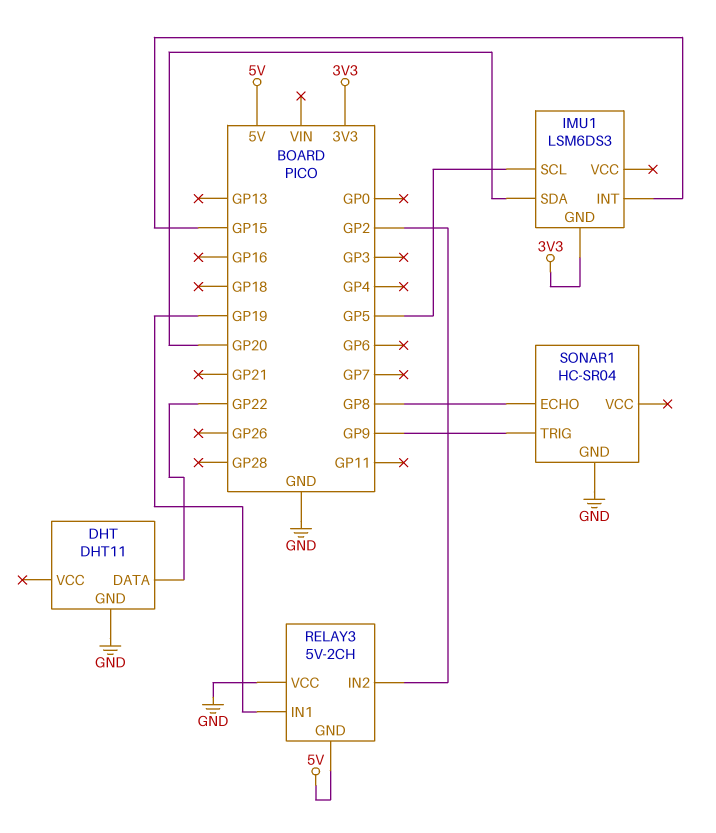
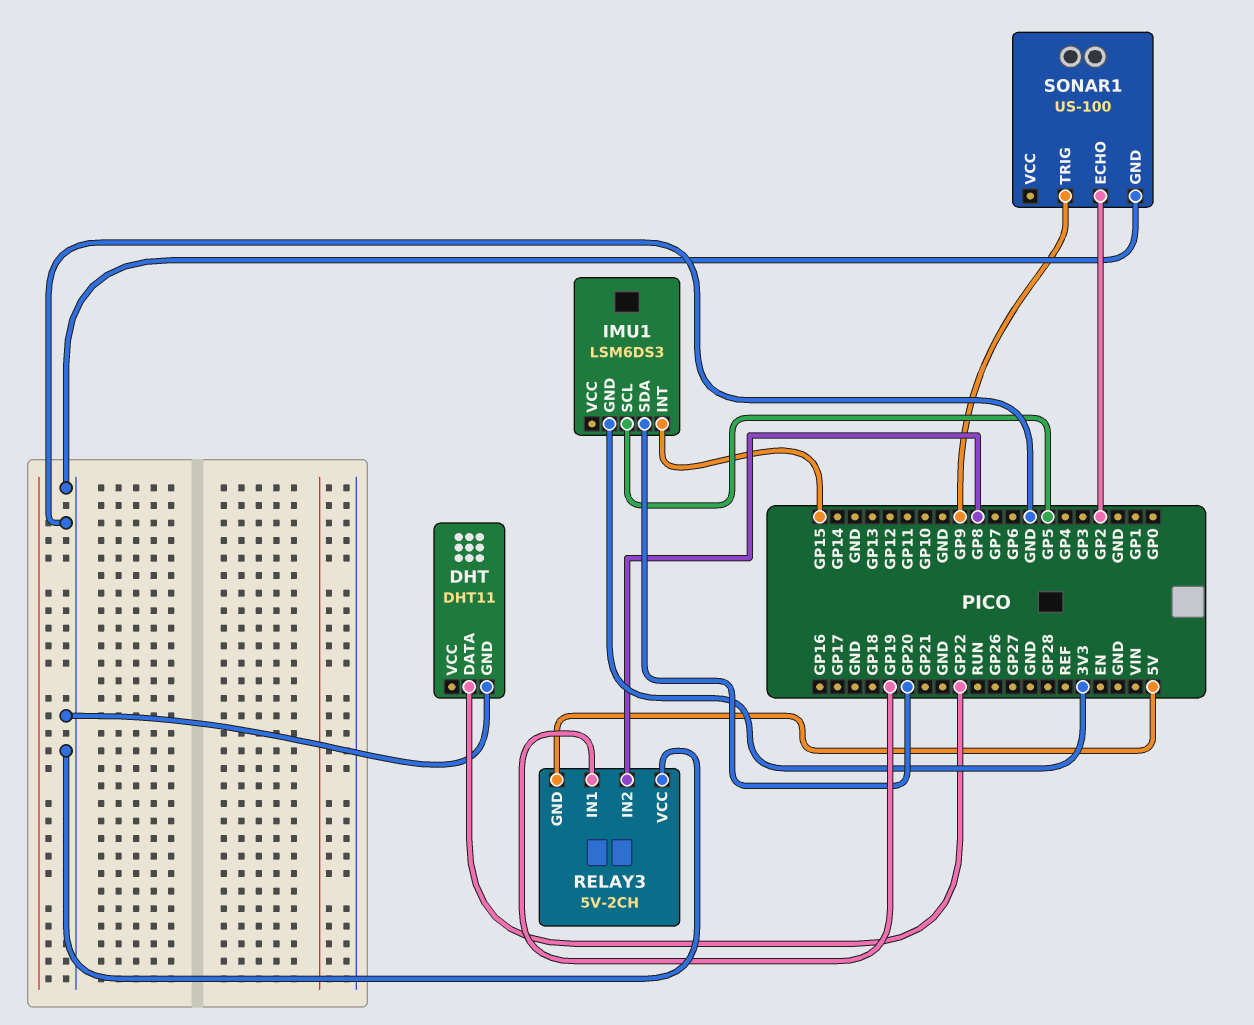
RELAY3 pin IN2: GP2 -> GP8
SONAR1: HC-SR04 -> US-100
SONAR1 pin ECHO: GP8 -> GP2

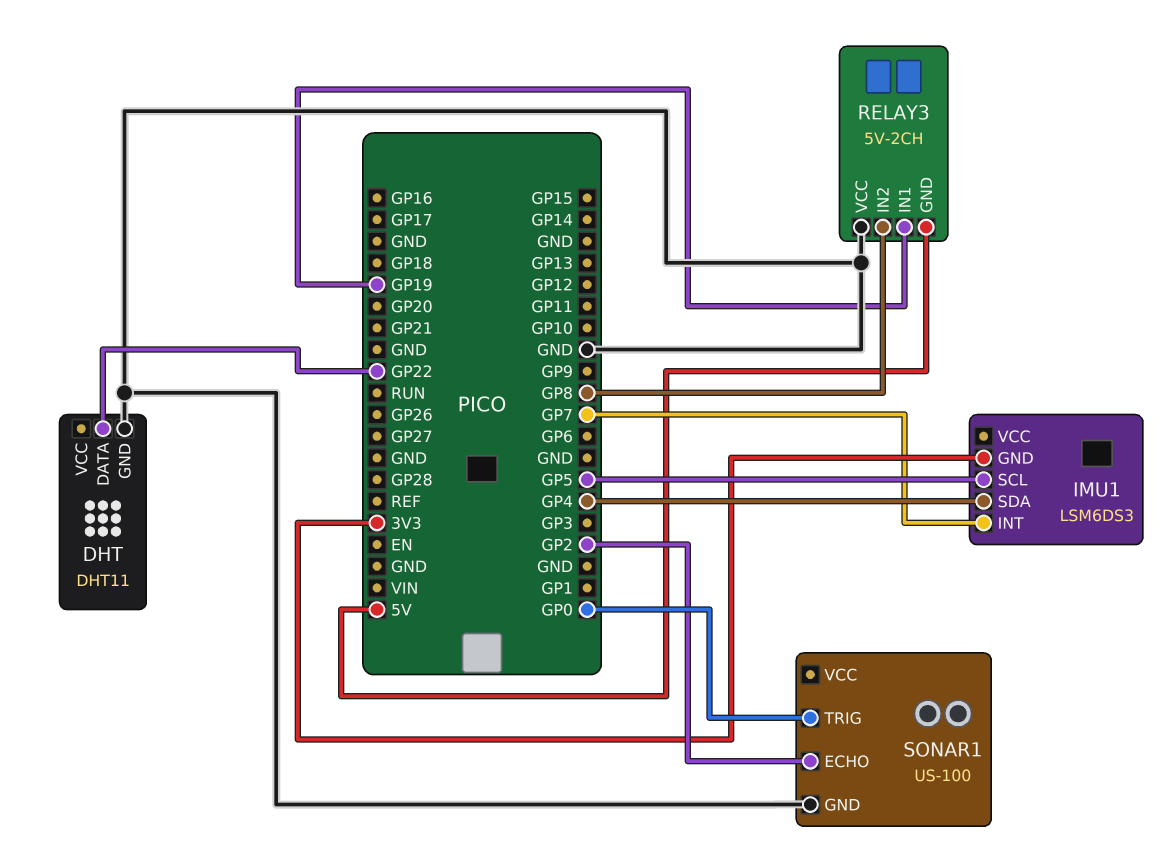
IMU1 pin INT: GP15 -> GP7
IMU1 pin SDA: GP20 -> GP4
SONAR1 pin TRIG: GP9 -> GP0

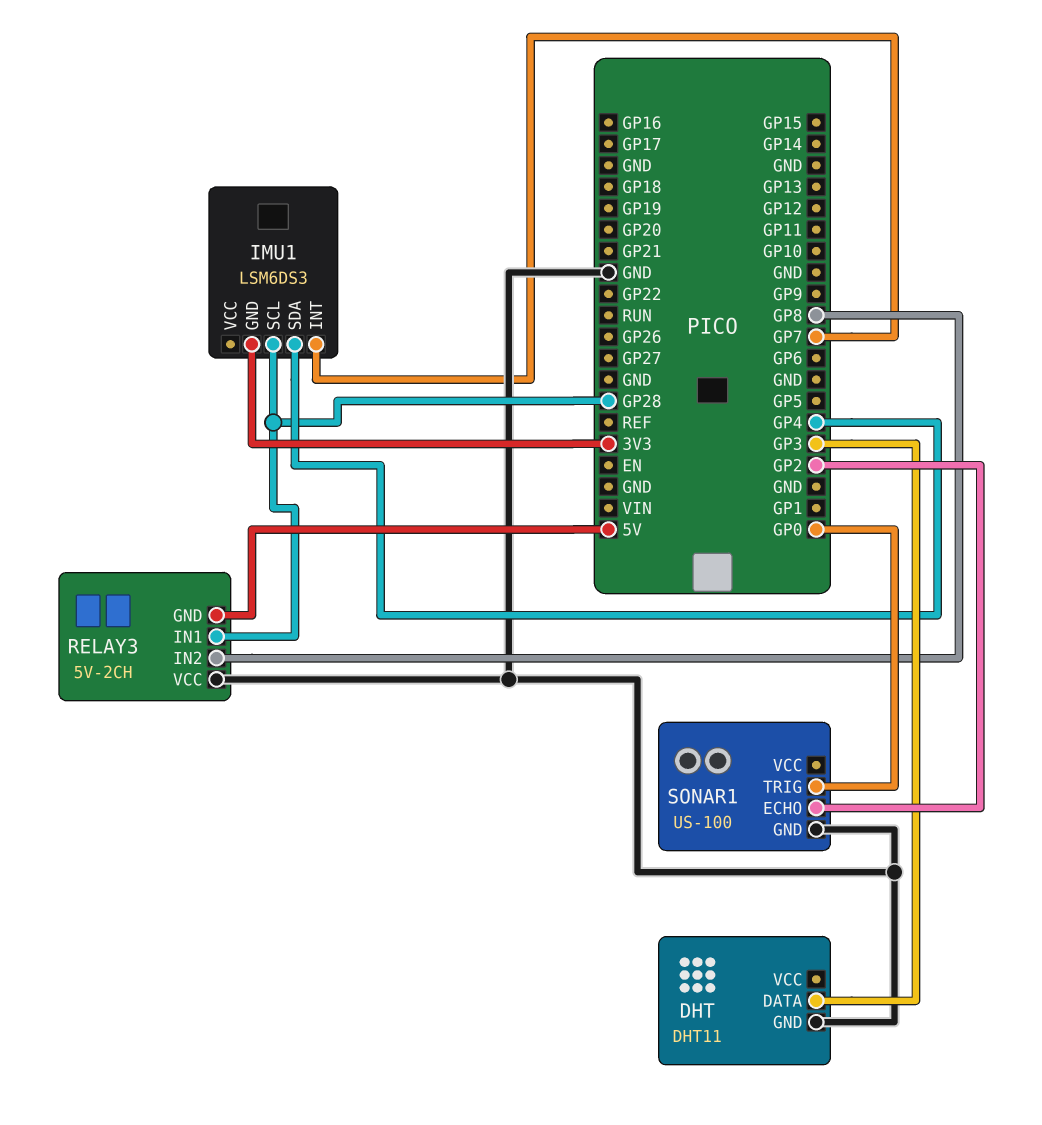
DHT pin DATA: GP22 -> GP3
IMU1 pin SCL: GP5 -> GP28
RELAY3 pin IN1: GP19 -> GP28

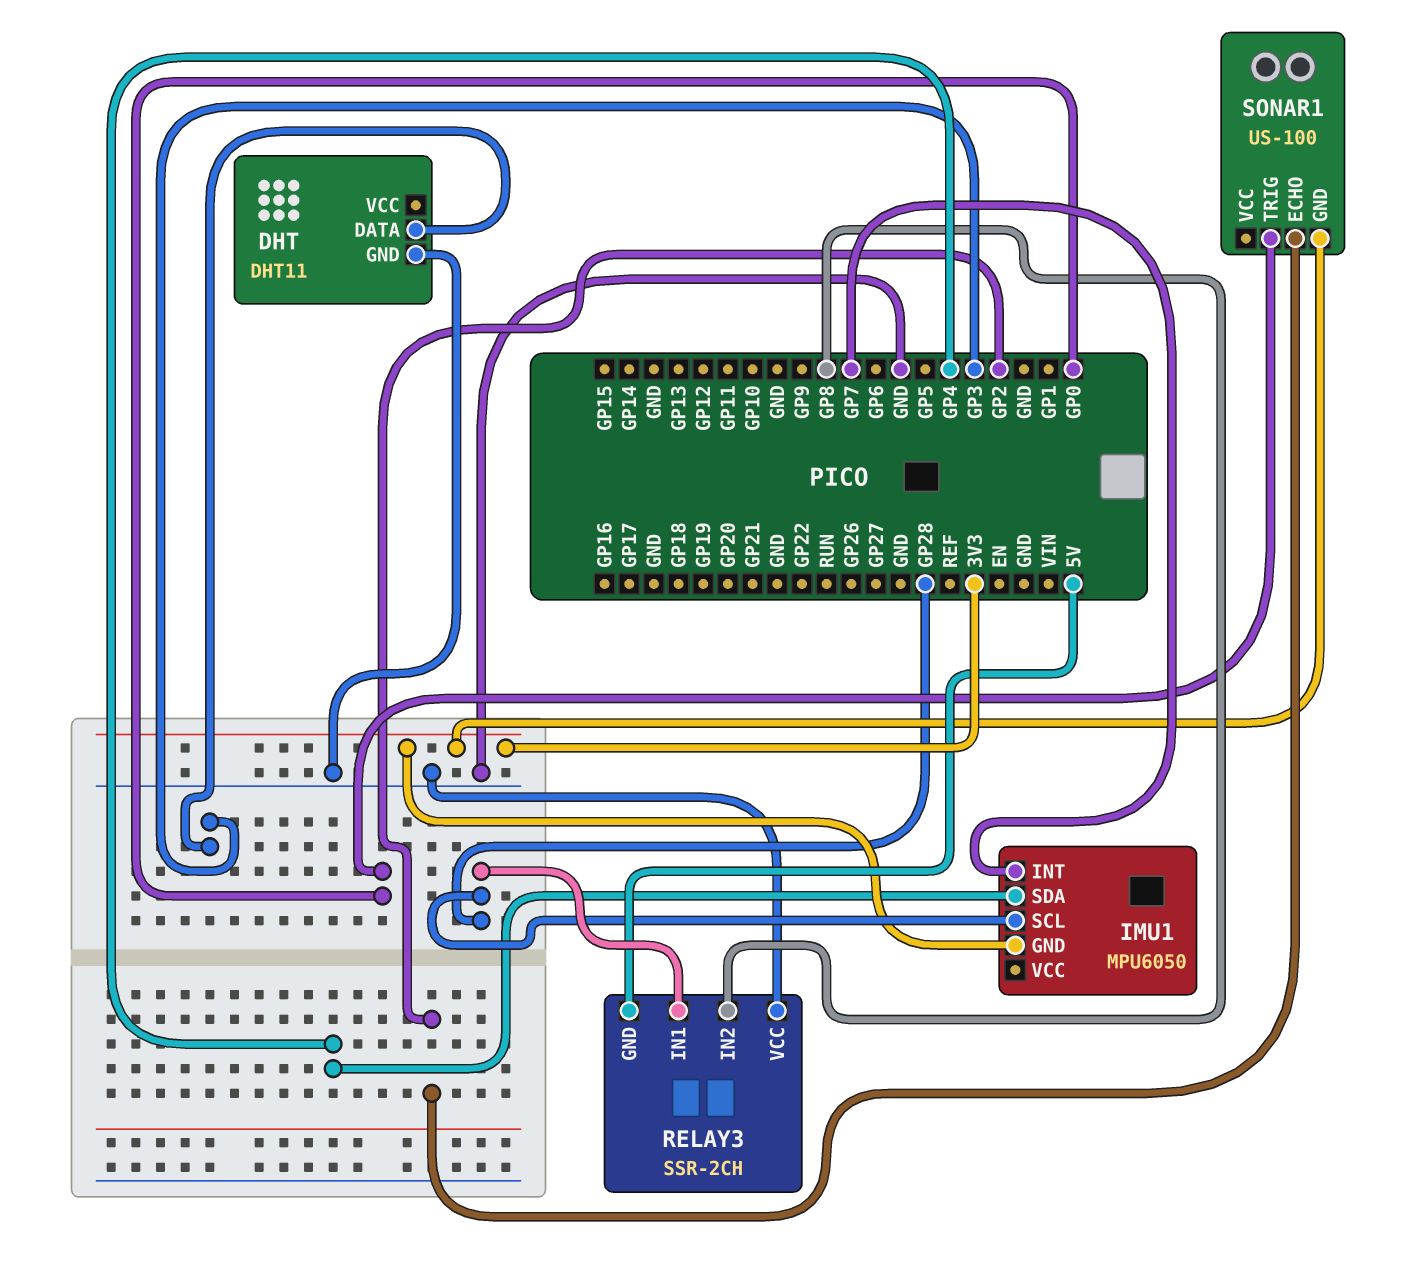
IMU1: LSM6DS3 -> MPU6050
RELAY3: 5V-2CH -> SSR-2CH
SONAR1 pin GND: GND -> 3V3

